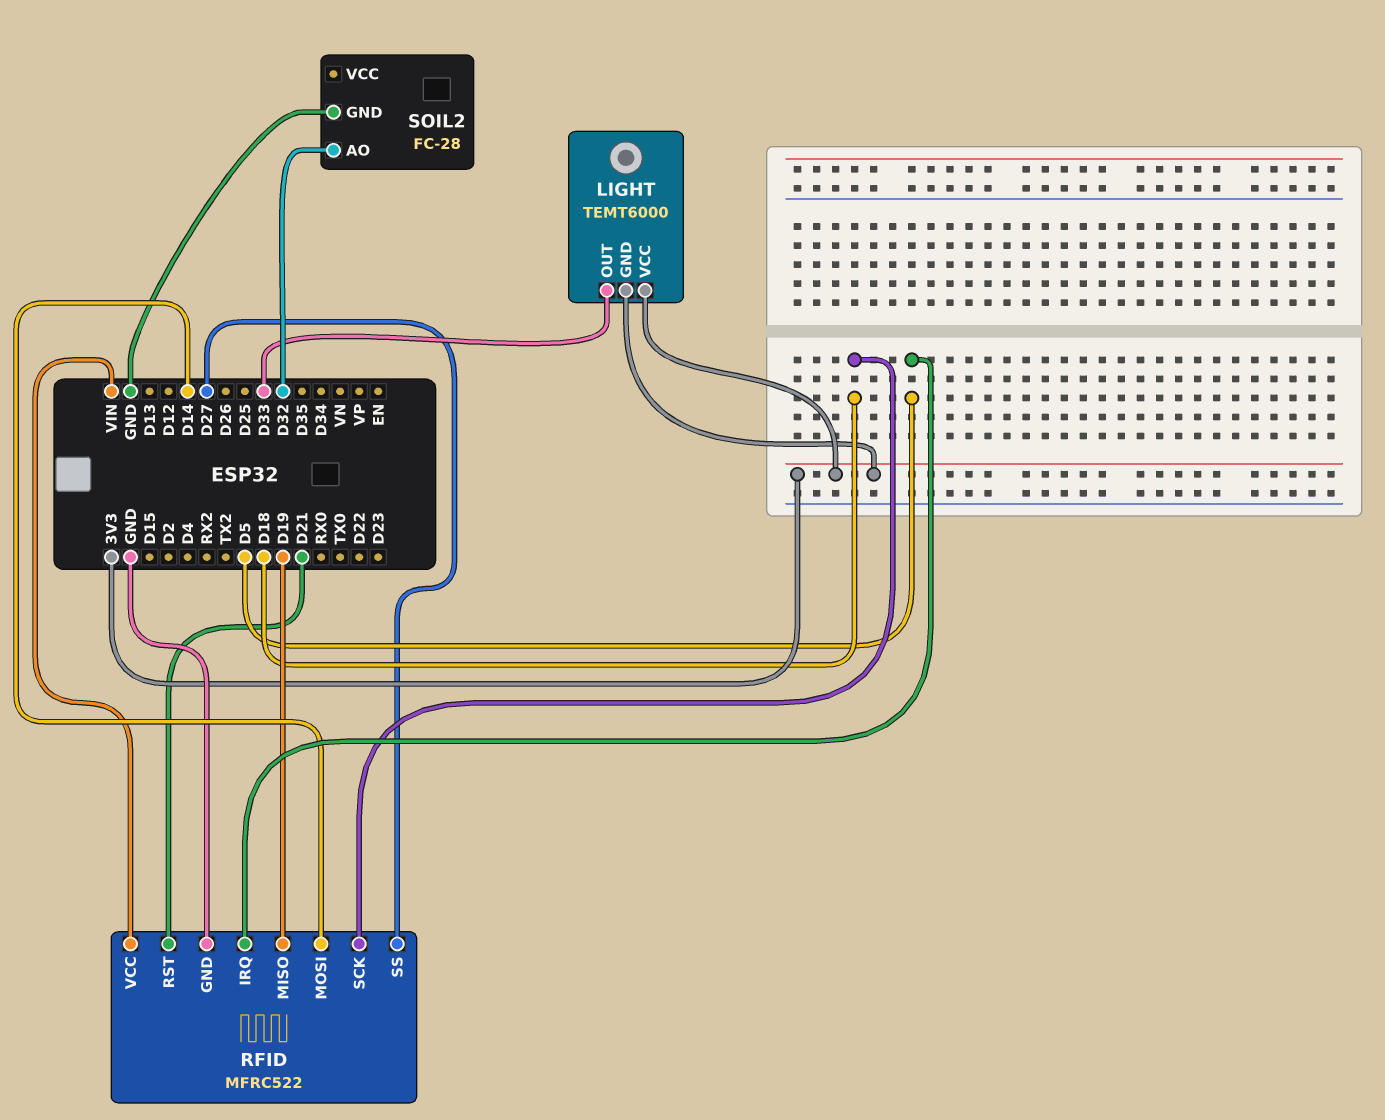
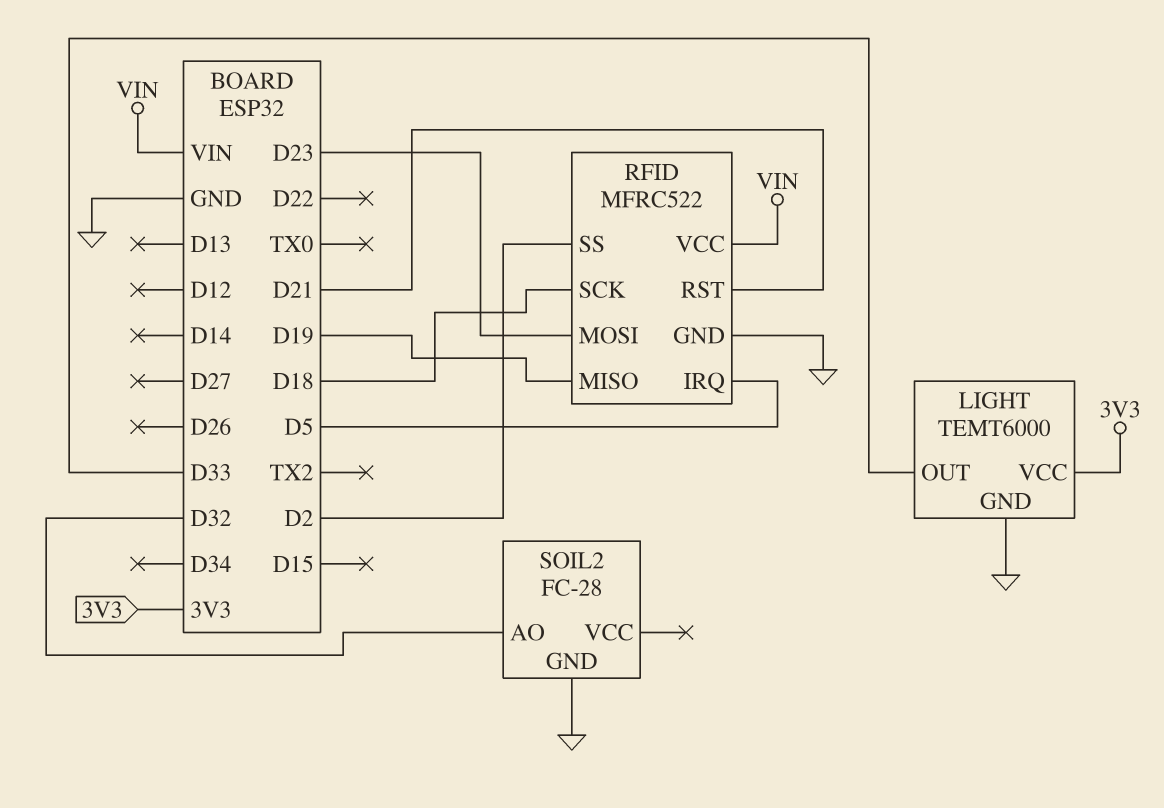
LIGHT pin GND: 3V3 -> GND
RFID pin MOSI: D14 -> D23
RFID pin SS: D27 -> D2

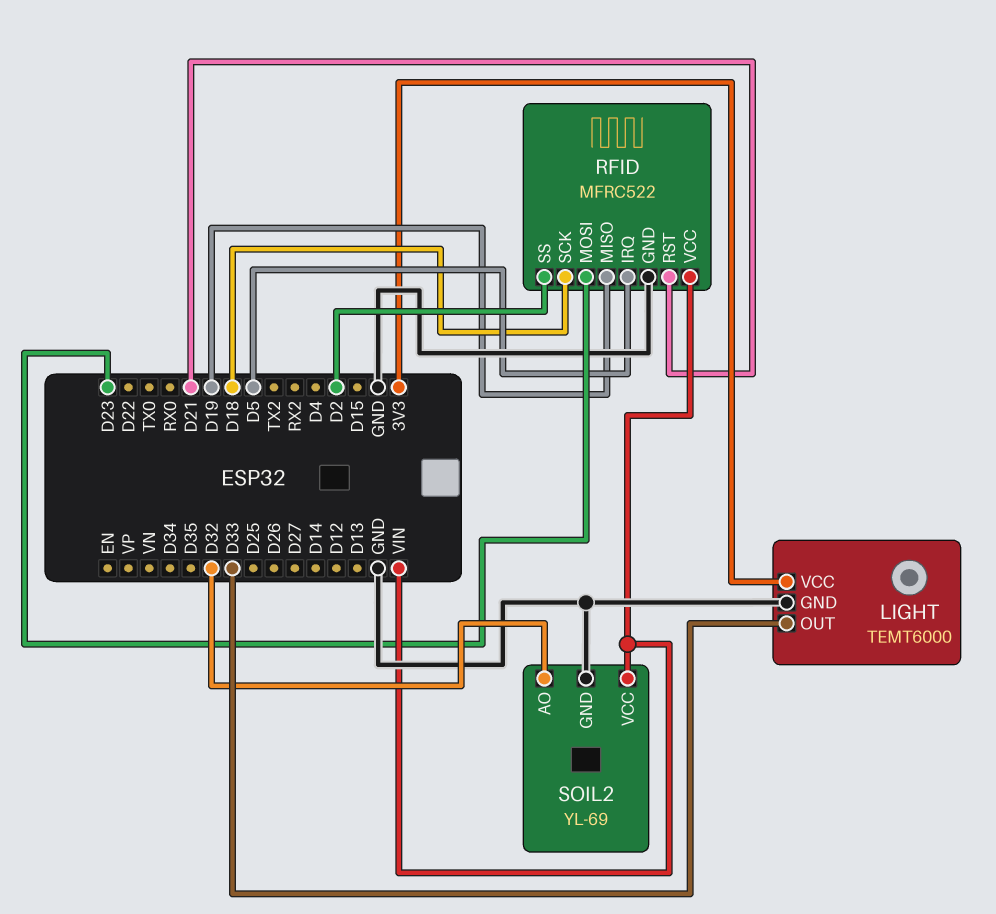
SOIL2: FC-28 -> YL-69
SOIL2 pin VCC: none -> VIN

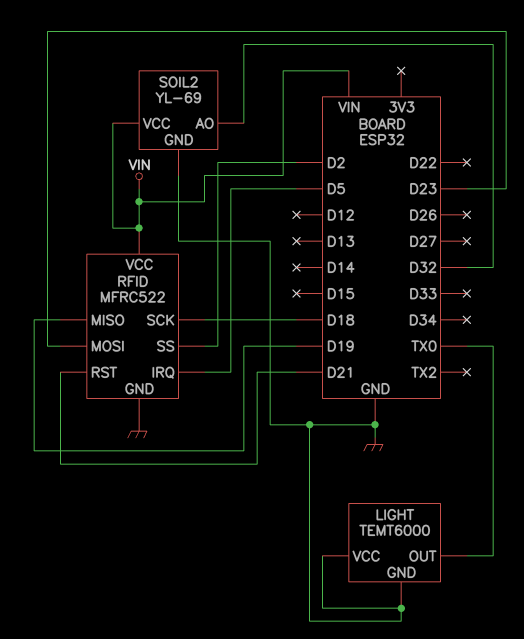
LIGHT pin OUT: D33 -> TX0
LIGHT pin VCC: 3V3 -> GND

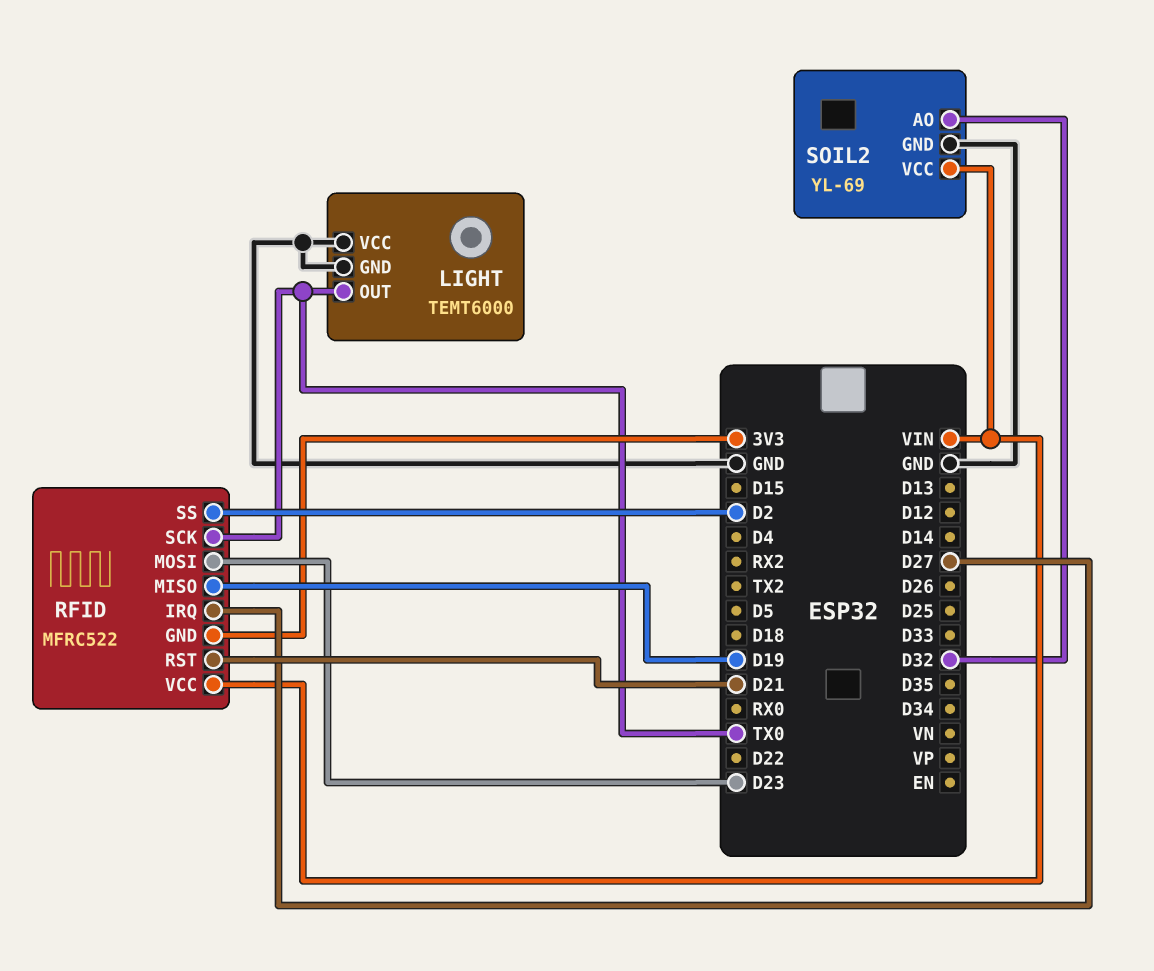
RFID pin GND: GND -> 3V3
RFID pin IRQ: D5 -> D27
RFID pin SCK: D18 -> TX0

